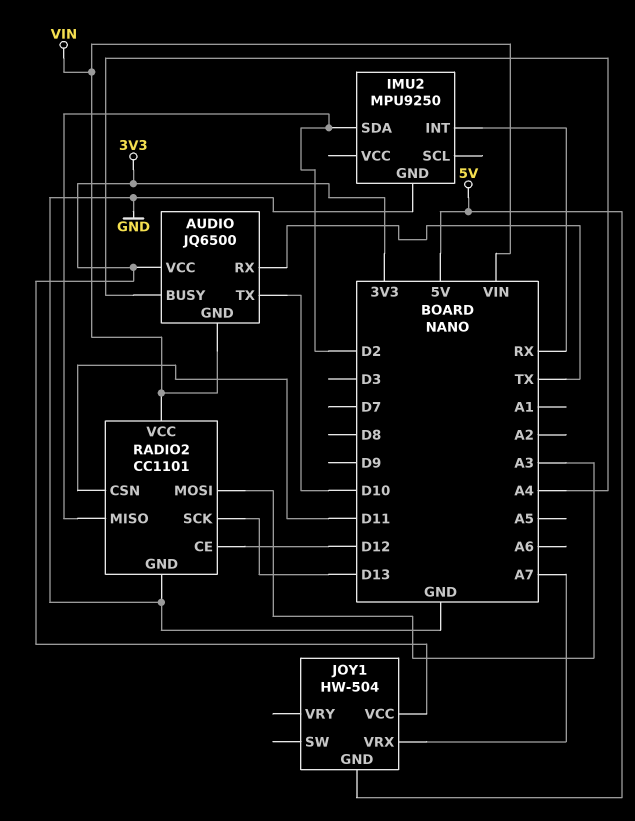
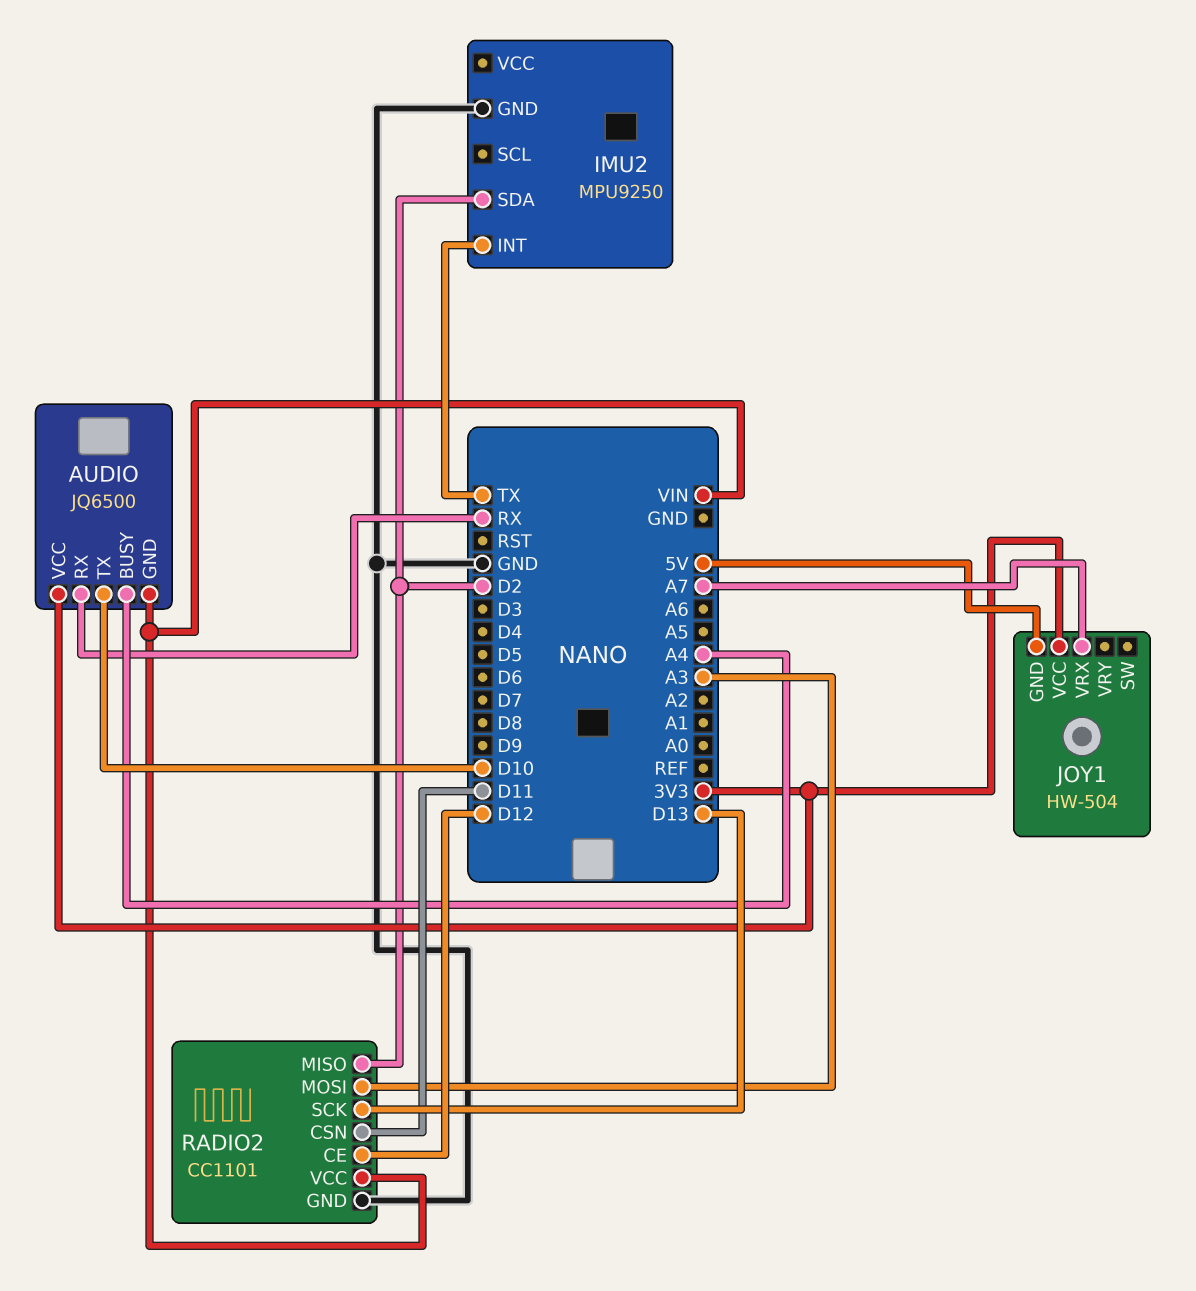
AUDIO pin RX: TX -> RX
IMU2 pin INT: RX -> TX

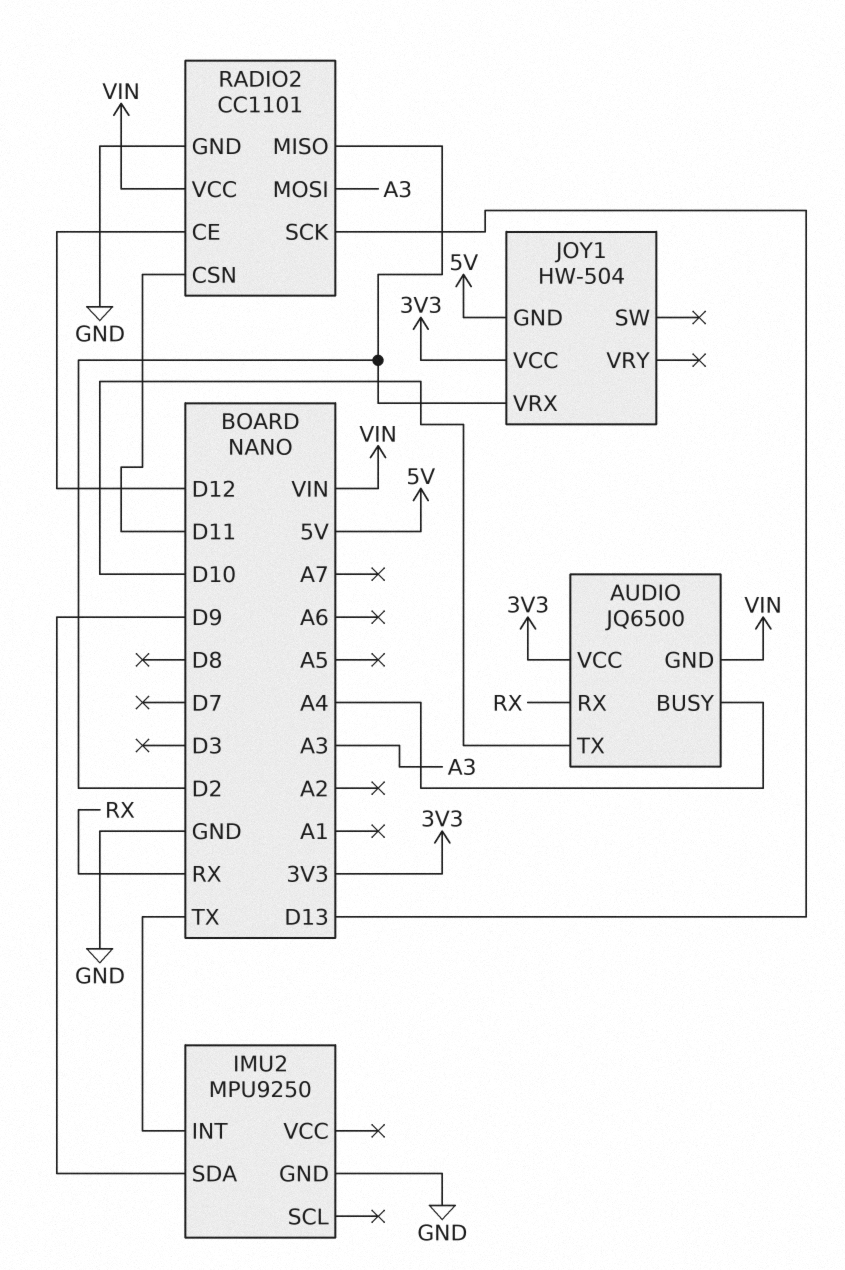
IMU2 pin SDA: D2 -> D9
JOY1 pin VRX: A7 -> D2

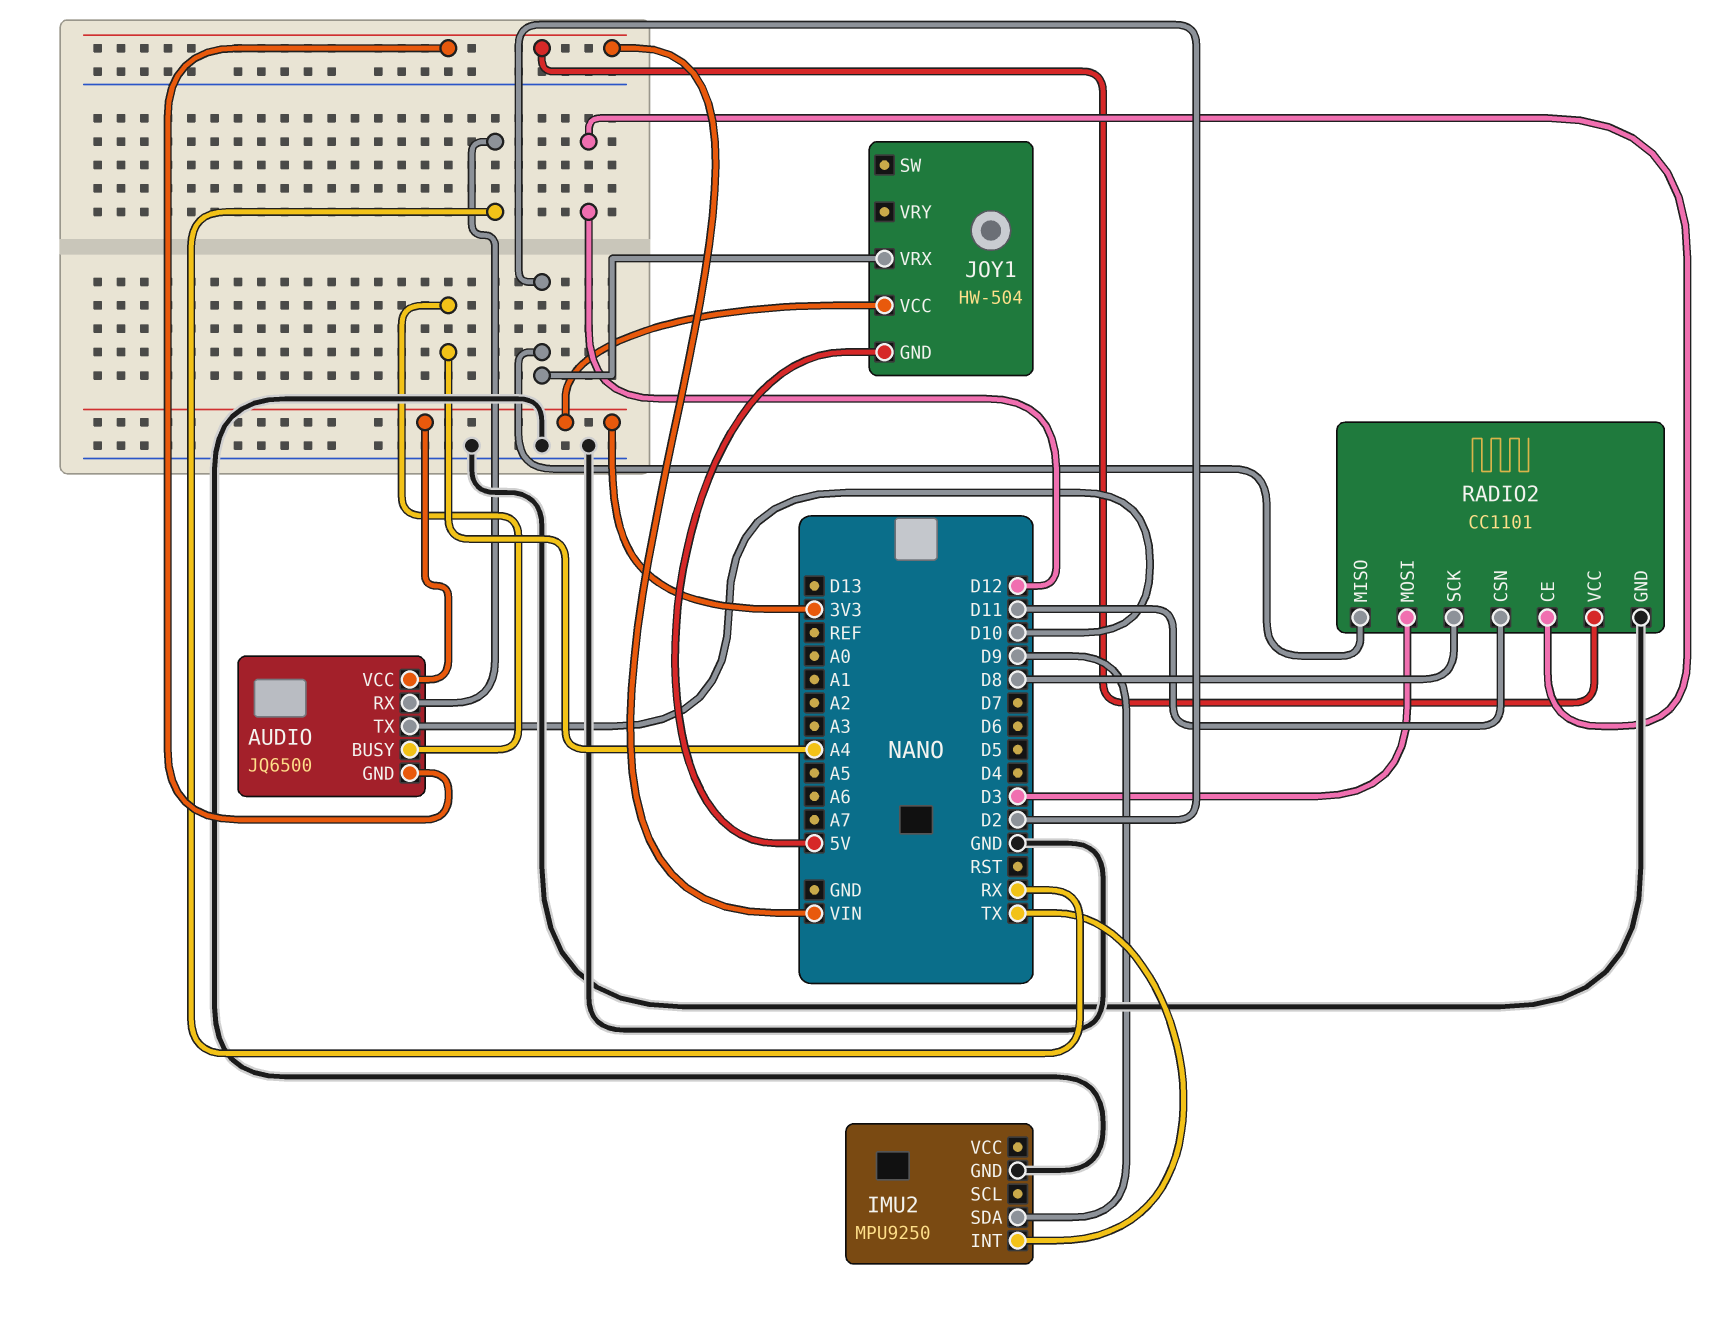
RADIO2 pin MOSI: A3 -> D3
RADIO2 pin SCK: D13 -> D8

